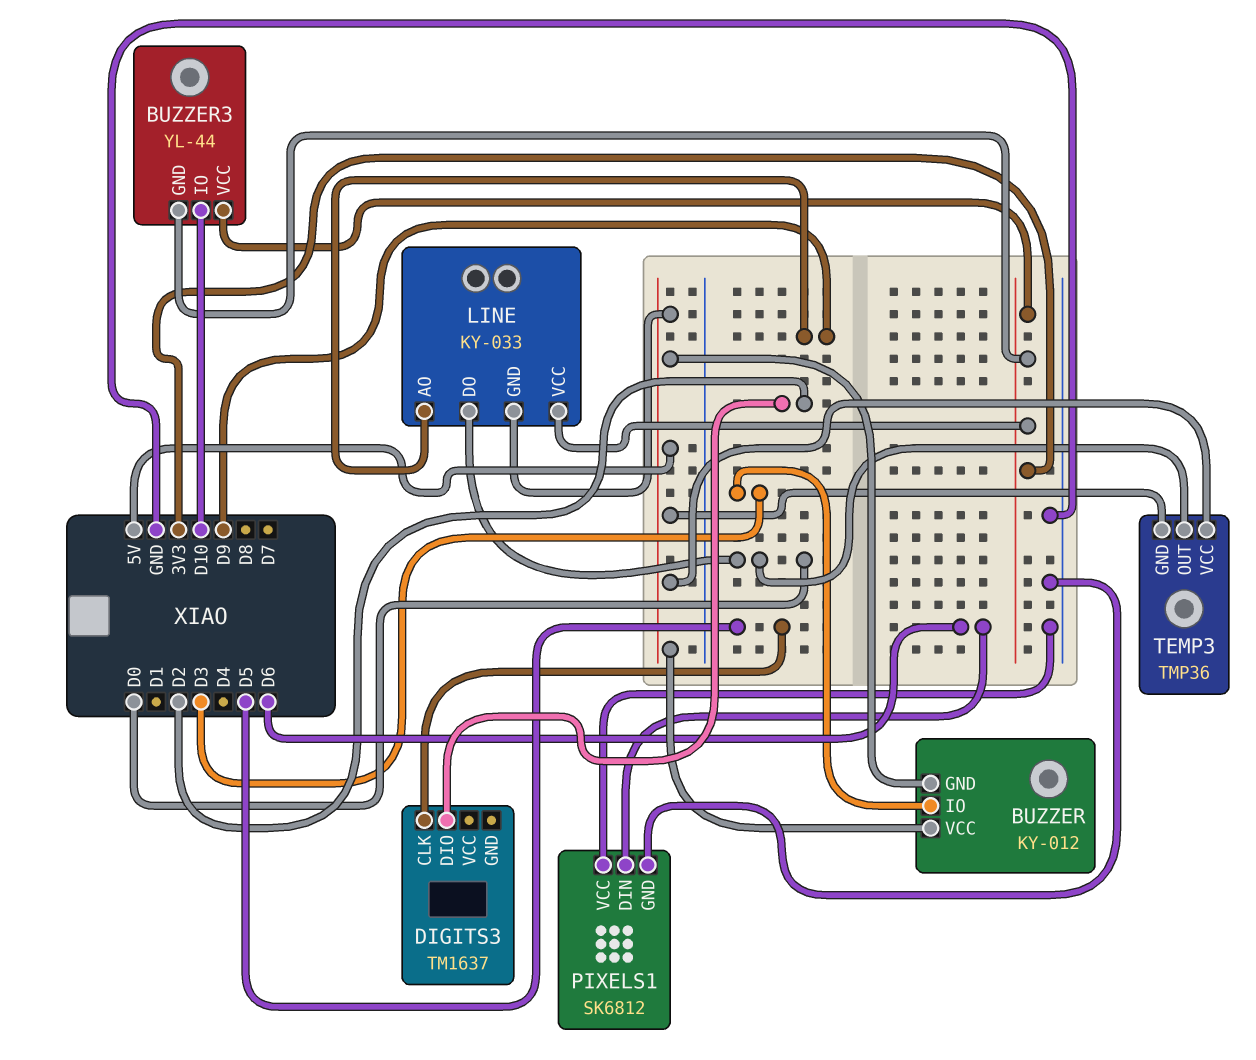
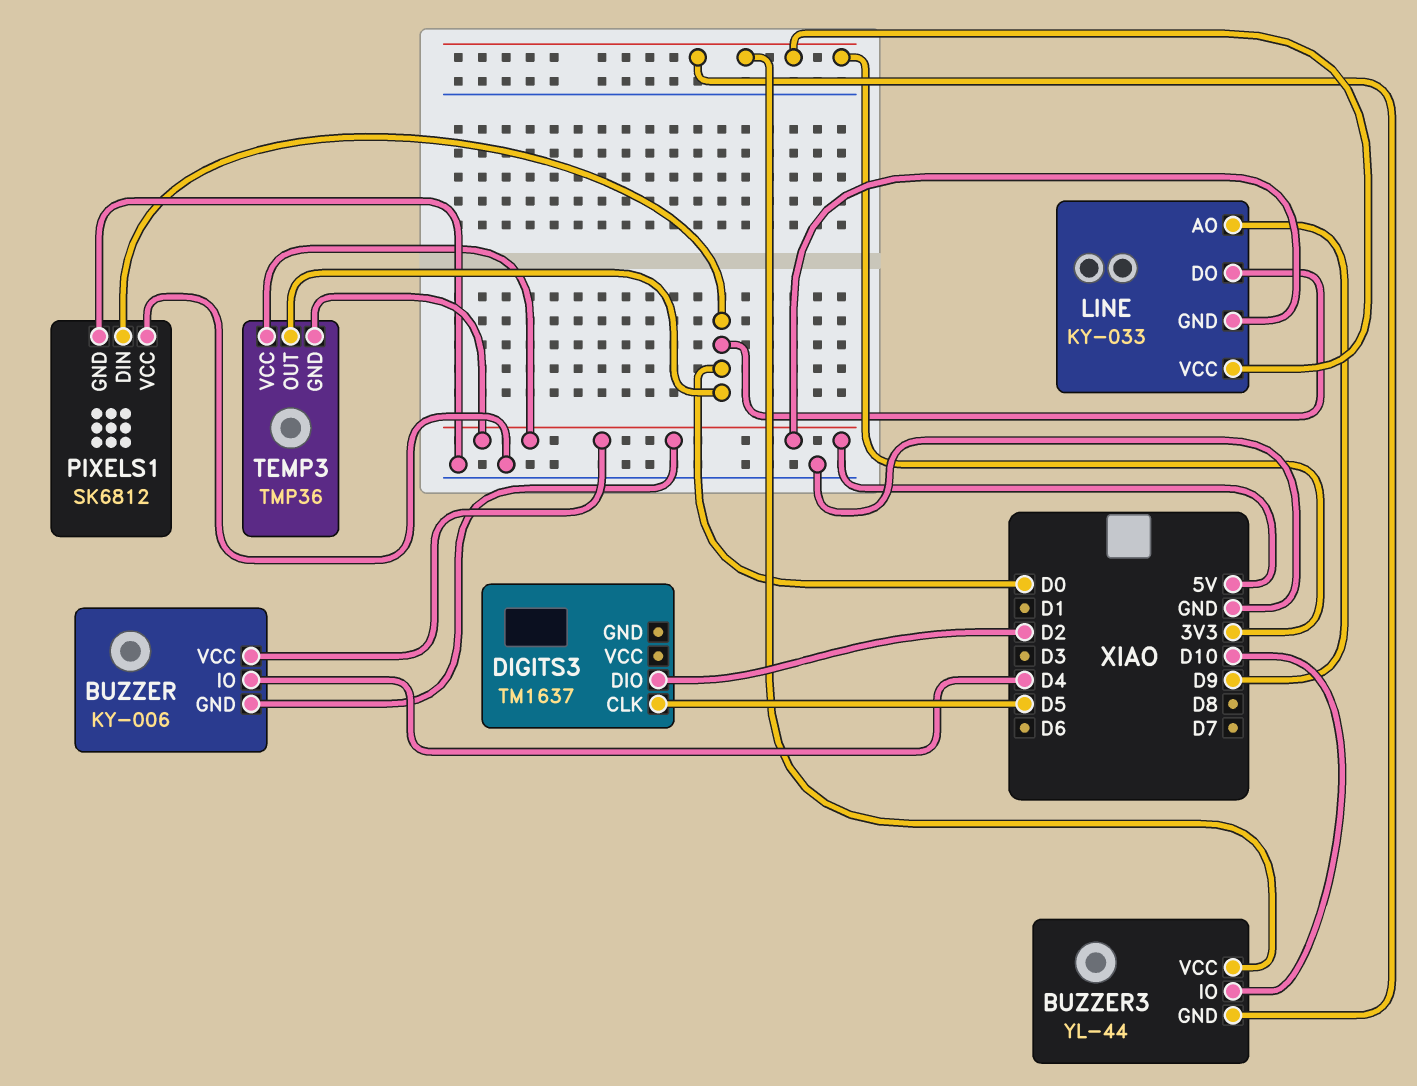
BUZZER: KY-012 -> KY-006
BUZZER pin IO: D3 -> D4
PIXELS1 pin DIN: D6 -> D0

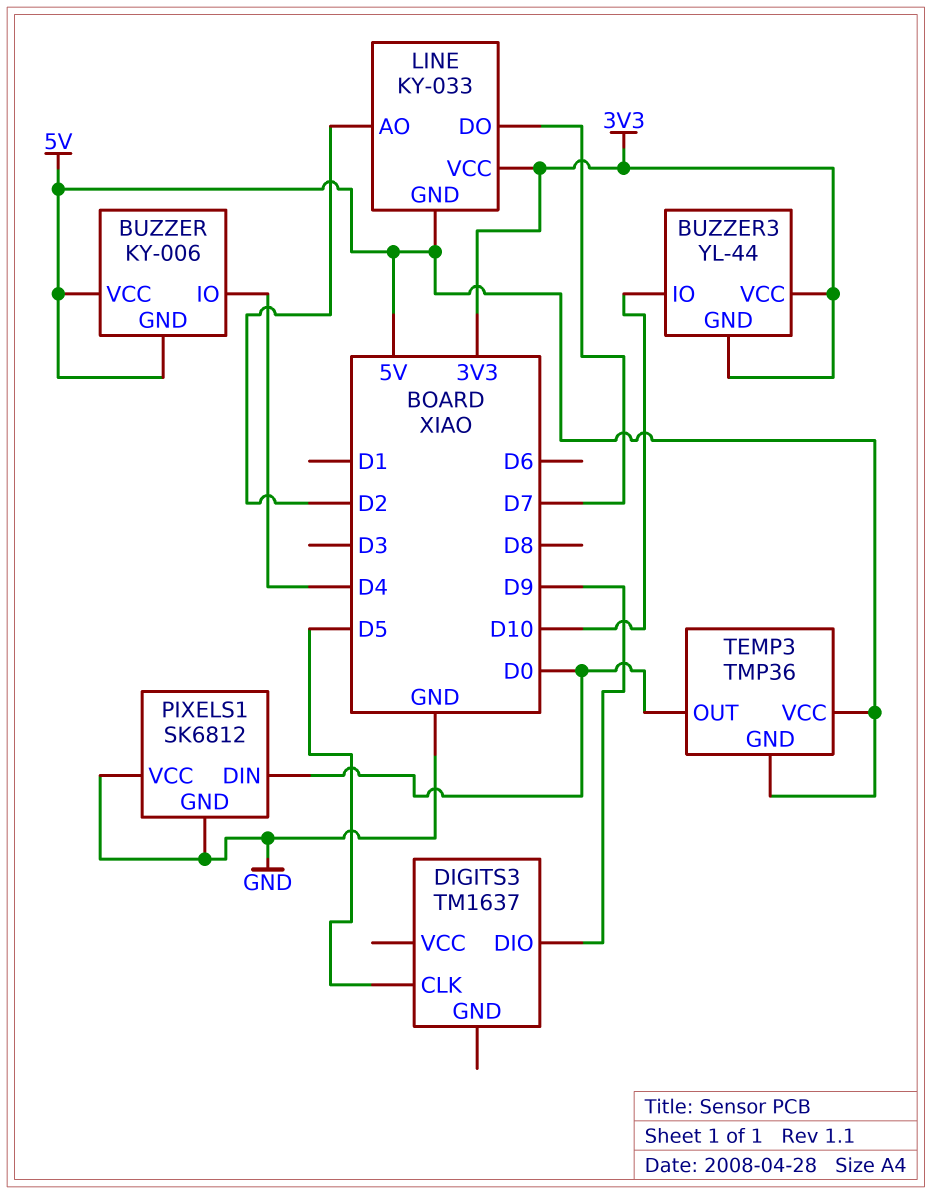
DIGITS3 pin DIO: D2 -> D9
LINE pin AO: D9 -> D2
LINE pin DO: D0 -> D7

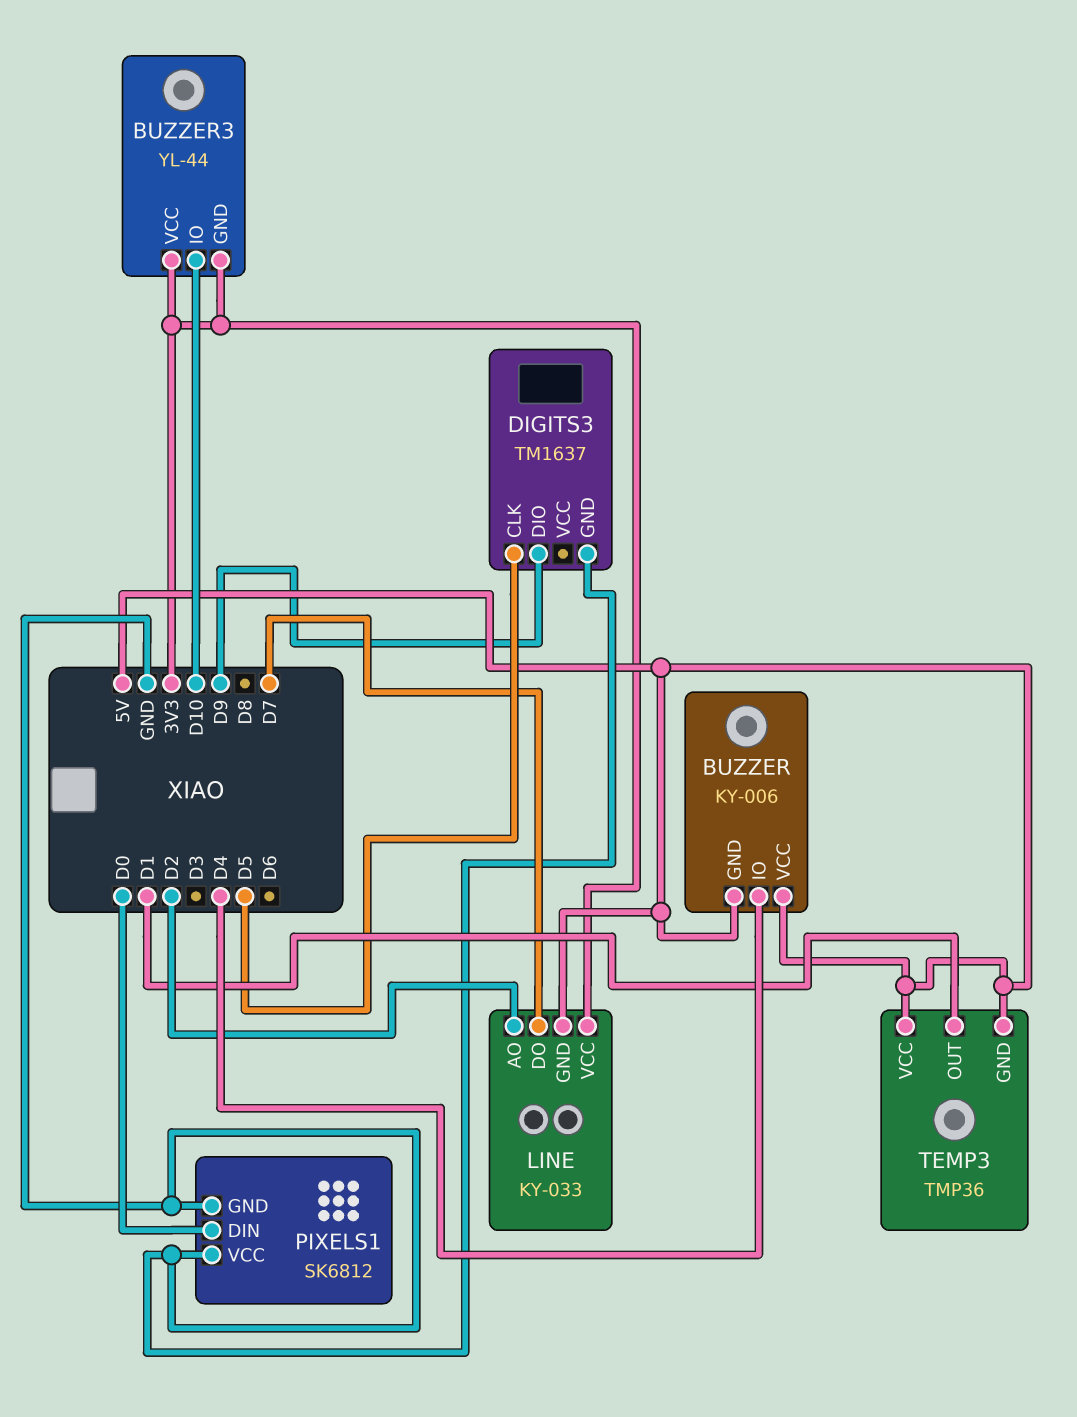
DIGITS3 pin GND: none -> GND
TEMP3 pin OUT: D0 -> D1

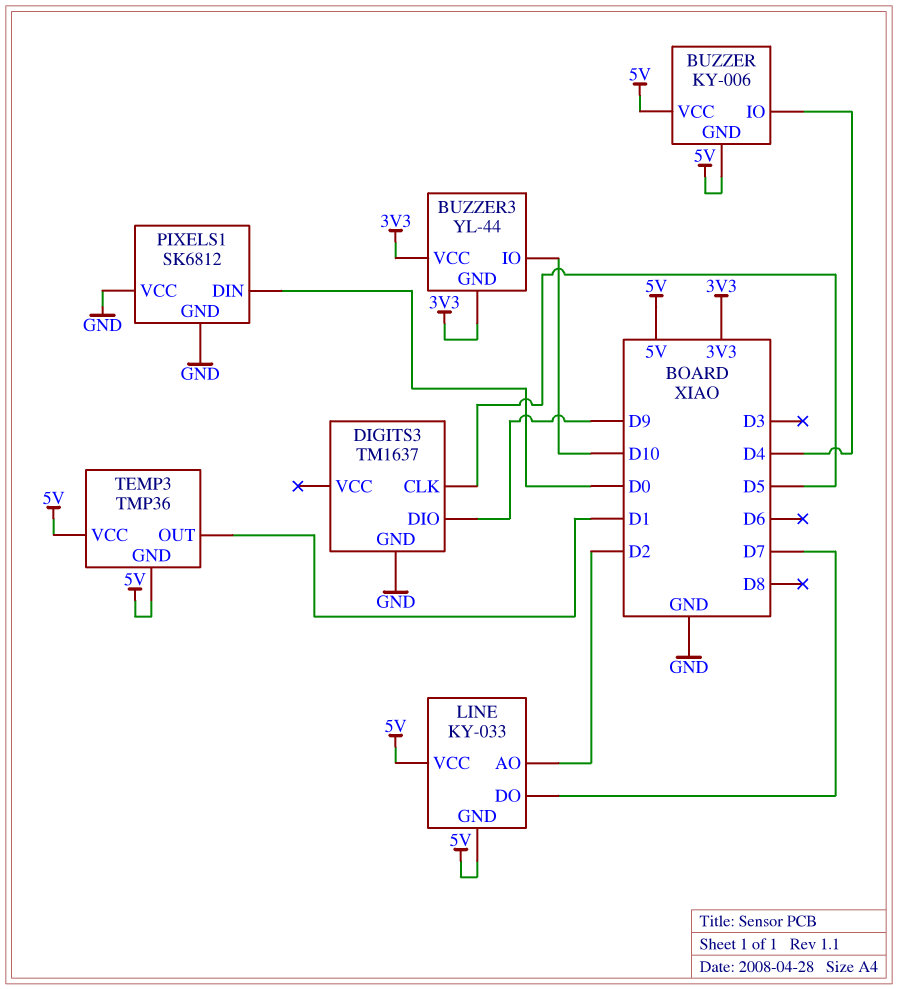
LINE pin VCC: 3V3 -> 5V

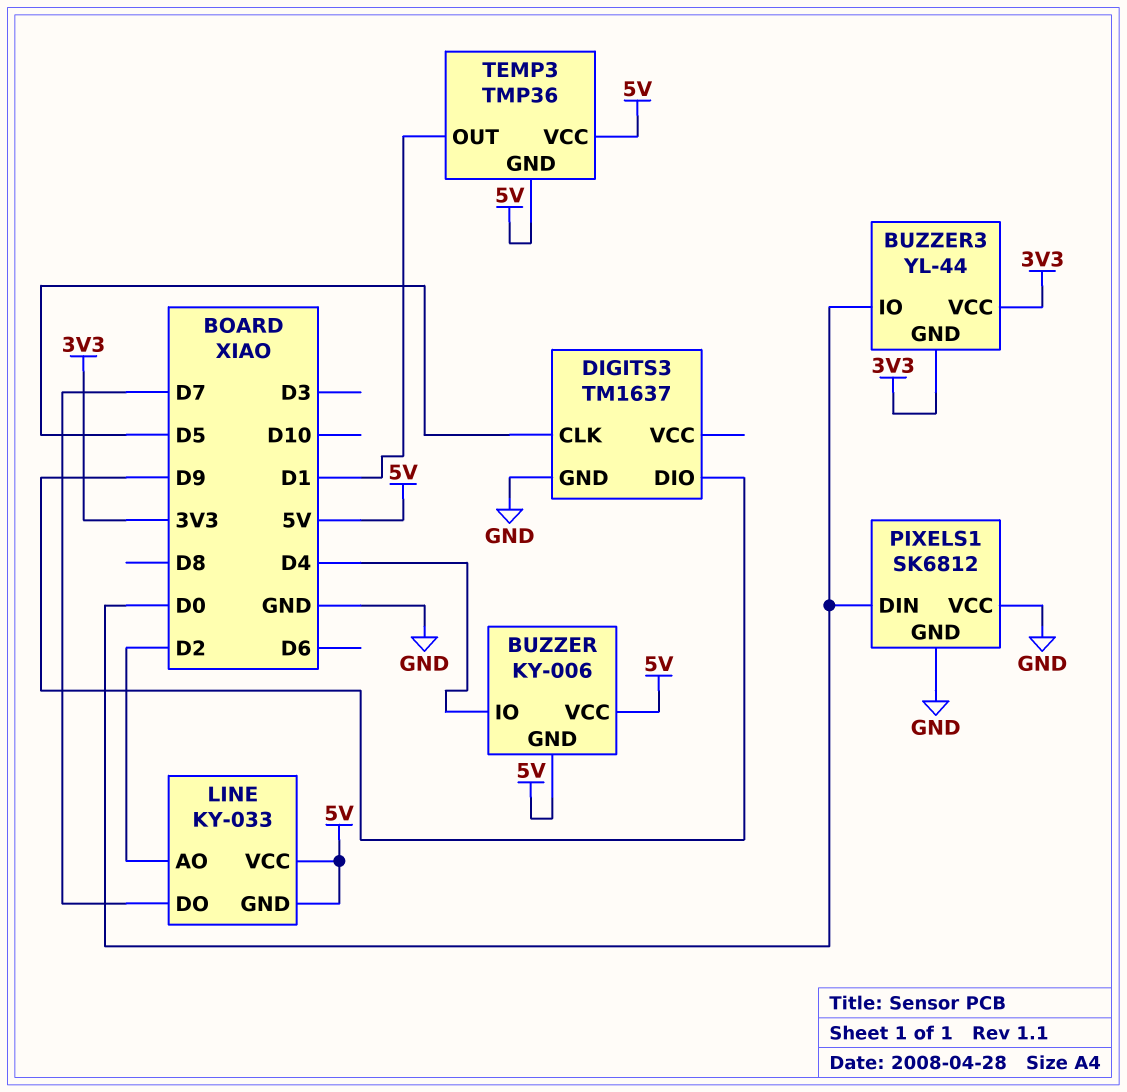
BUZZER3 pin IO: D10 -> D0

